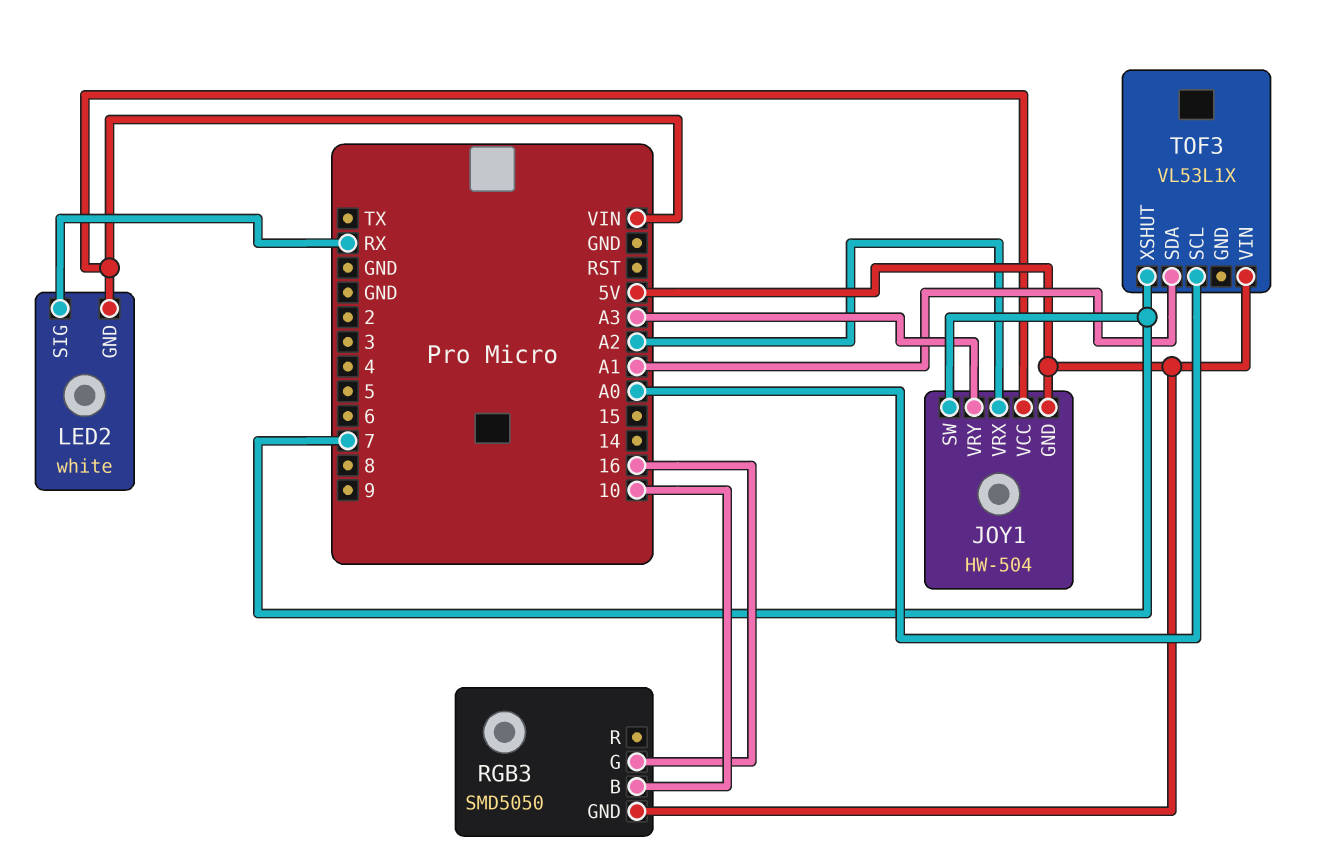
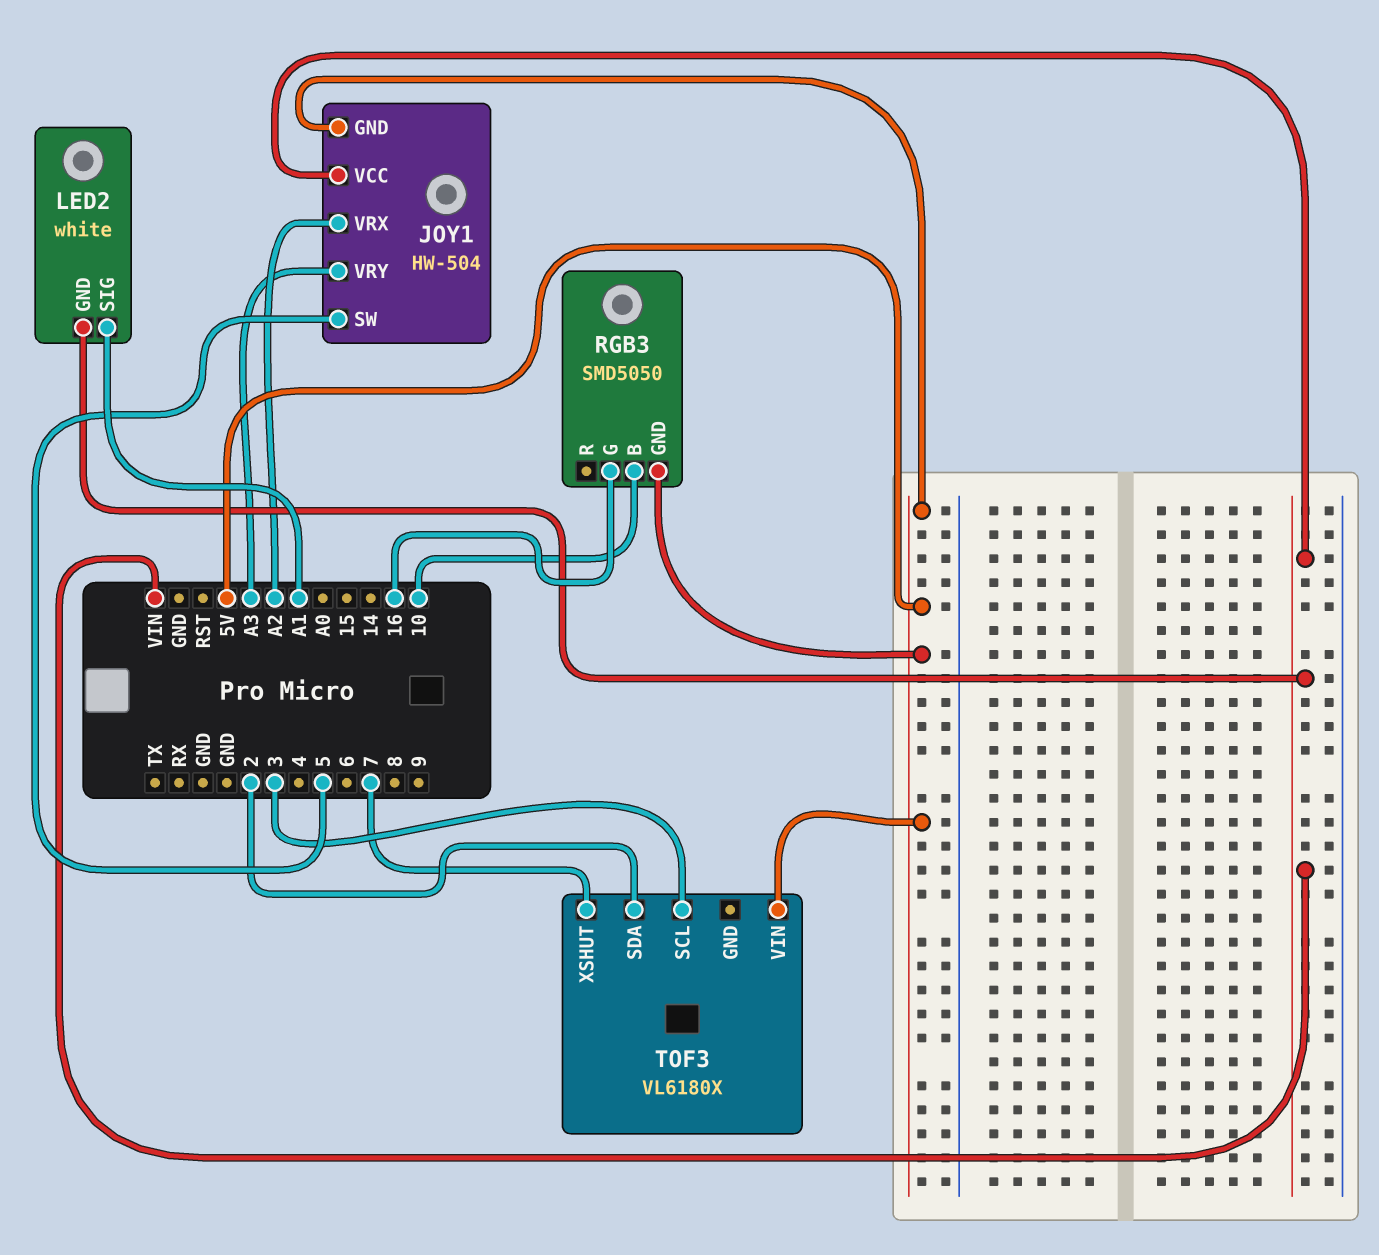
JOY1 pin SW: 7 -> 5
LED2 pin SIG: RX -> A1
TOF3: VL53L1X -> VL6180X
TOF3 pin SCL: A0 -> 3
TOF3 pin SDA: A1 -> 2

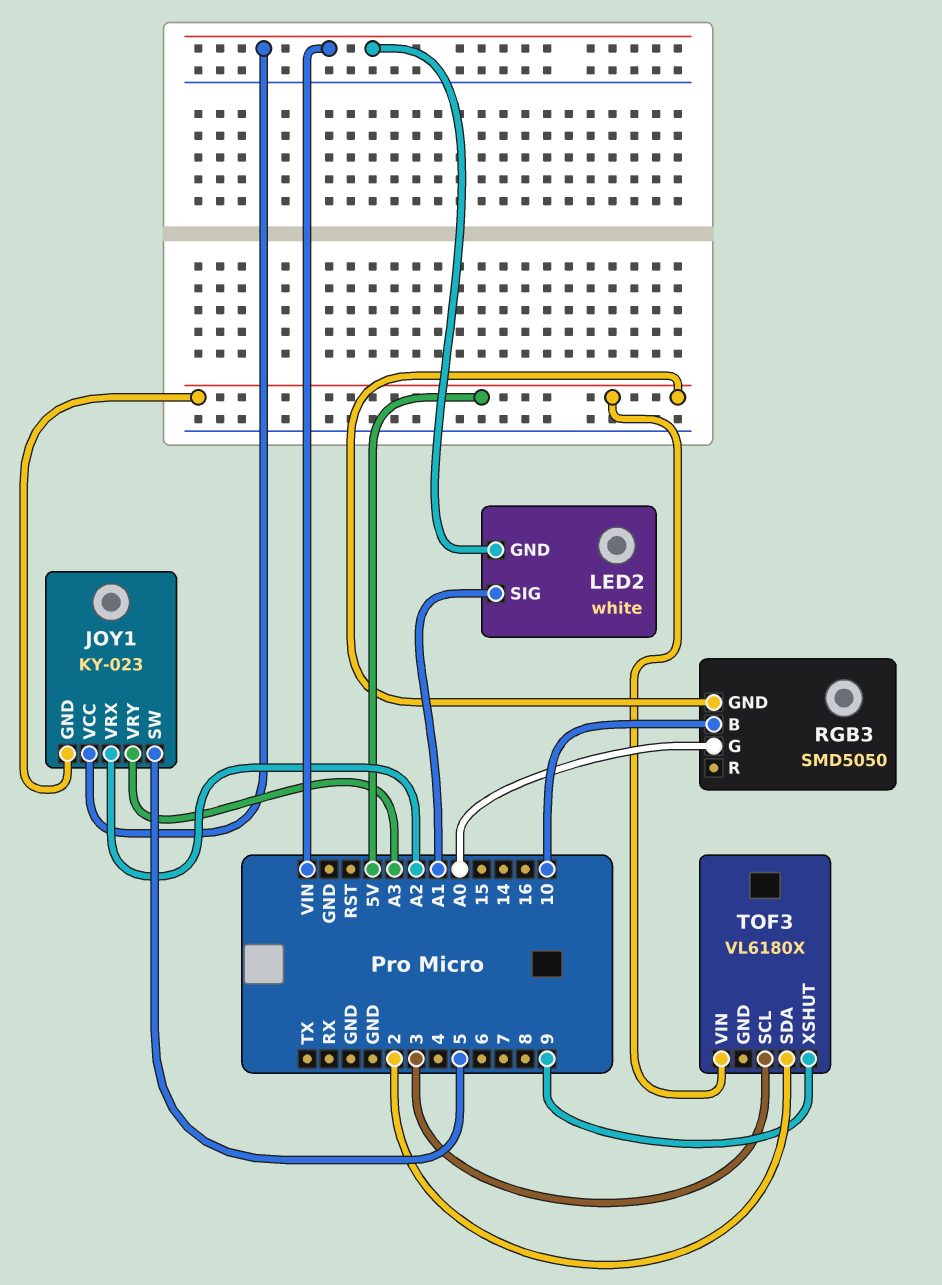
JOY1: HW-504 -> KY-023
RGB3 pin G: 16 -> A0
TOF3 pin XSHUT: 7 -> 9

